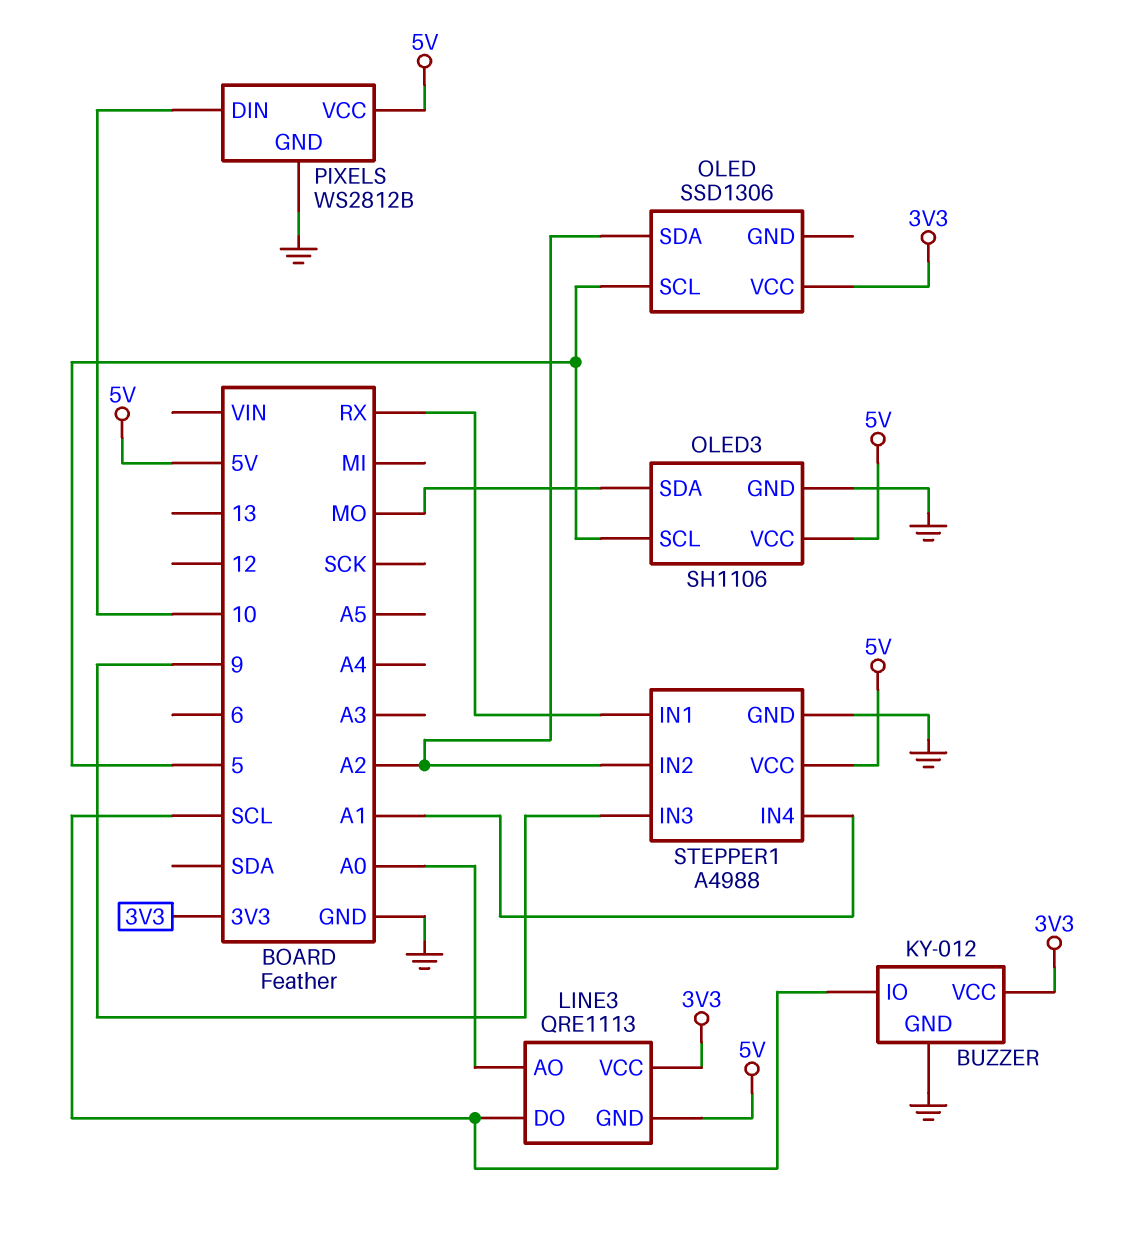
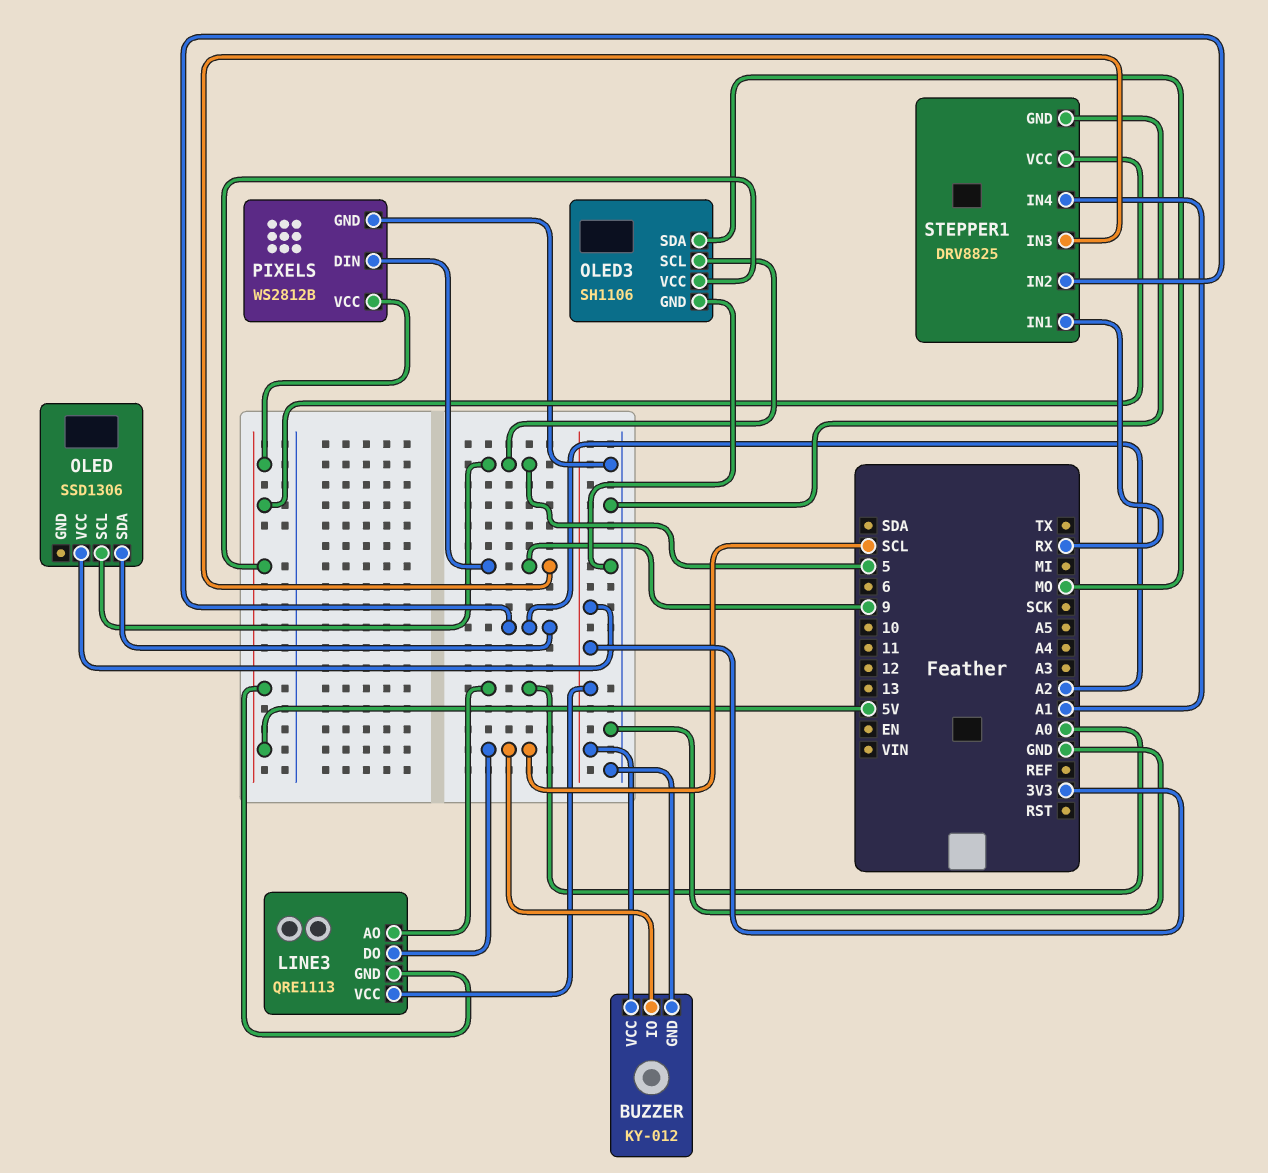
PIXELS pin DIN: 10 -> 9
STEPPER1: A4988 -> DRV8825

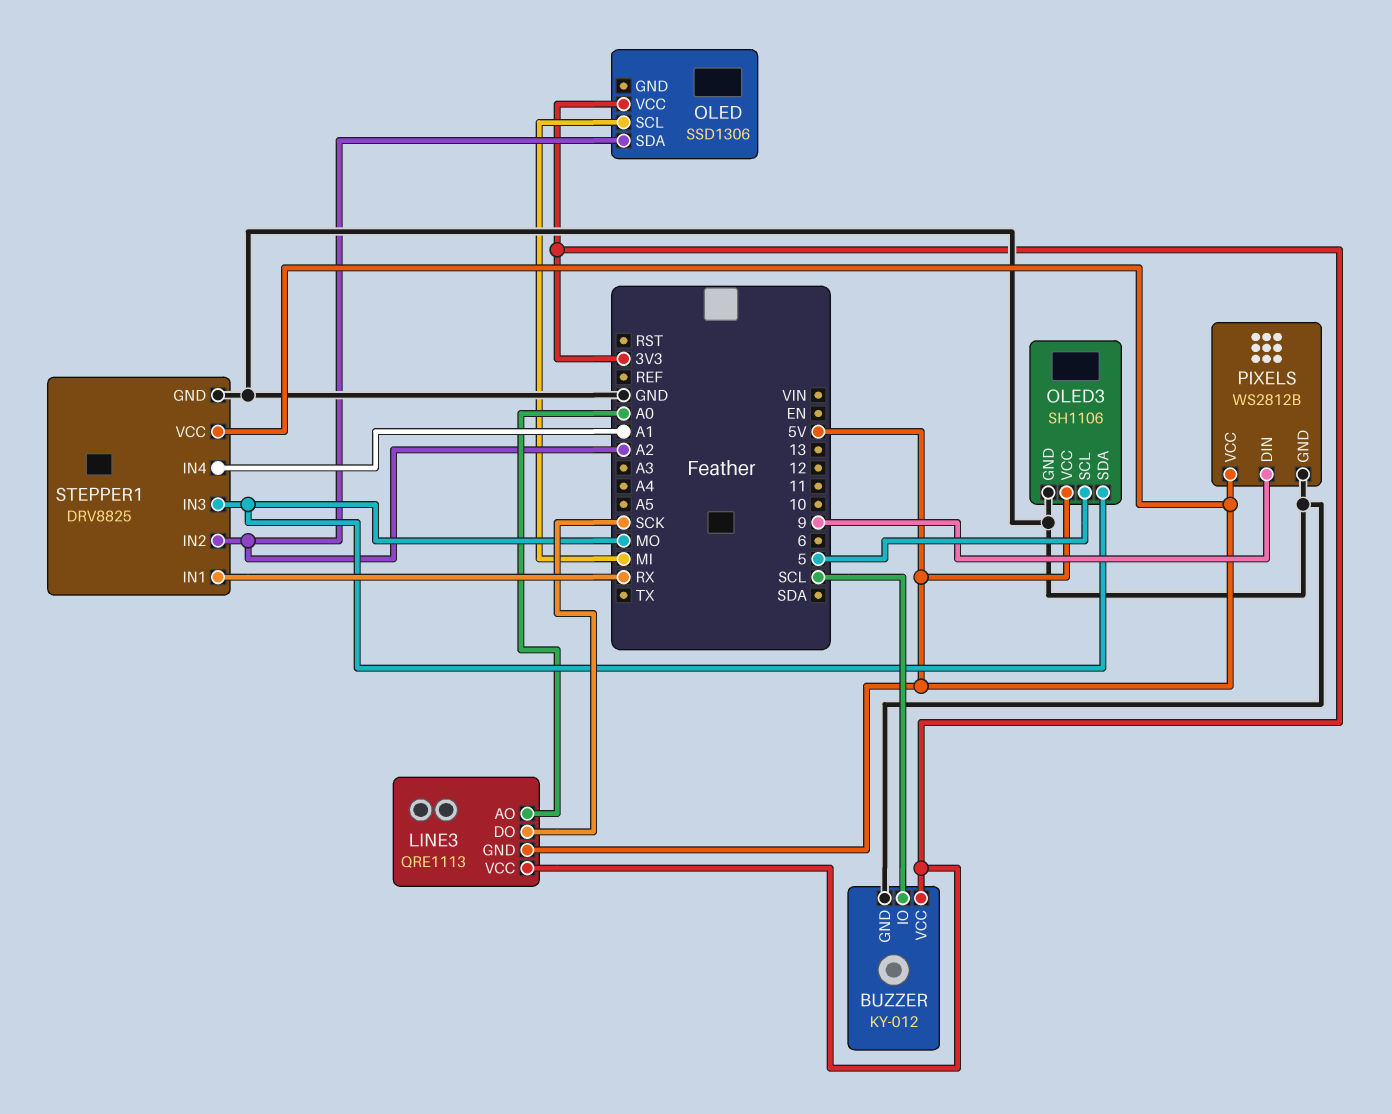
LINE3 pin DO: SCL -> SCK
OLED pin SCL: 5 -> MI
STEPPER1 pin IN3: 9 -> MO

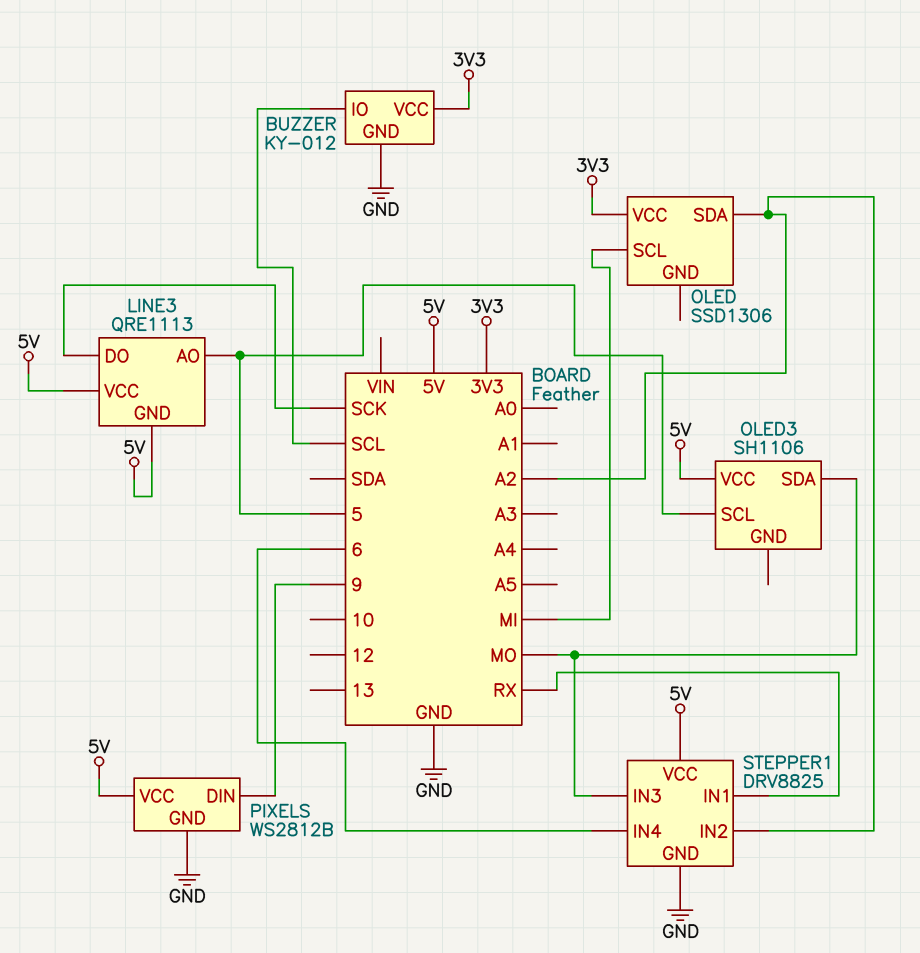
LINE3 pin AO: A0 -> 5
LINE3 pin VCC: 3V3 -> 5V
OLED3 pin GND: GND -> none
STEPPER1 pin IN4: A1 -> 6

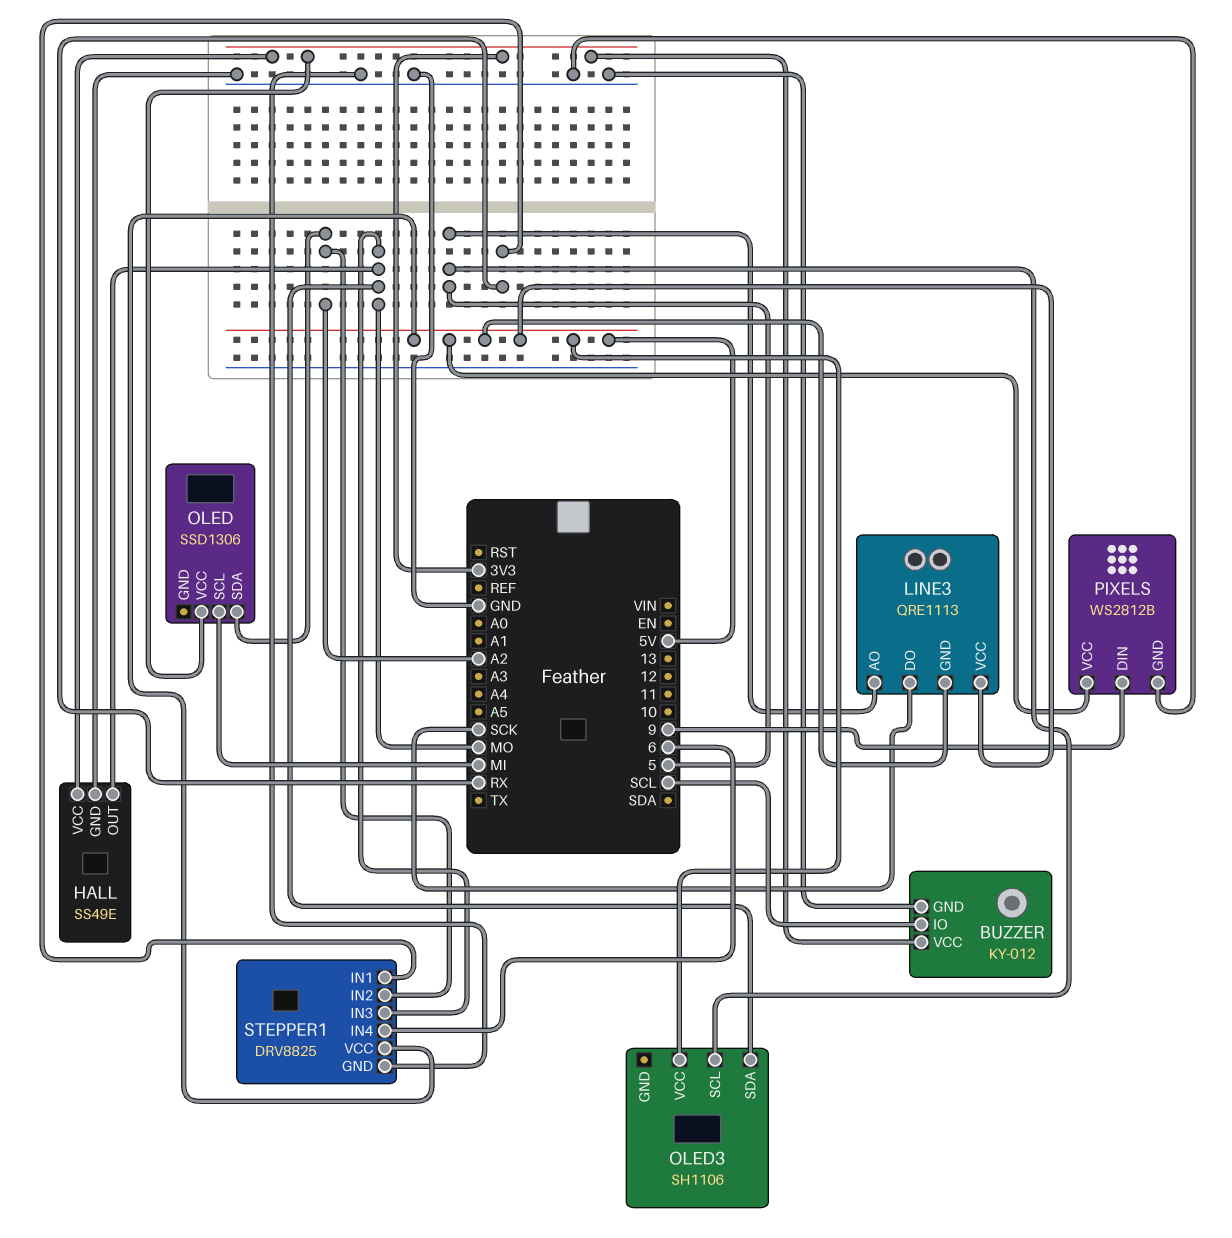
HALL: none -> SS49E
HALL pin GND: none -> GND
HALL pin OUT: none -> MO
HALL pin VCC: none -> 3V3

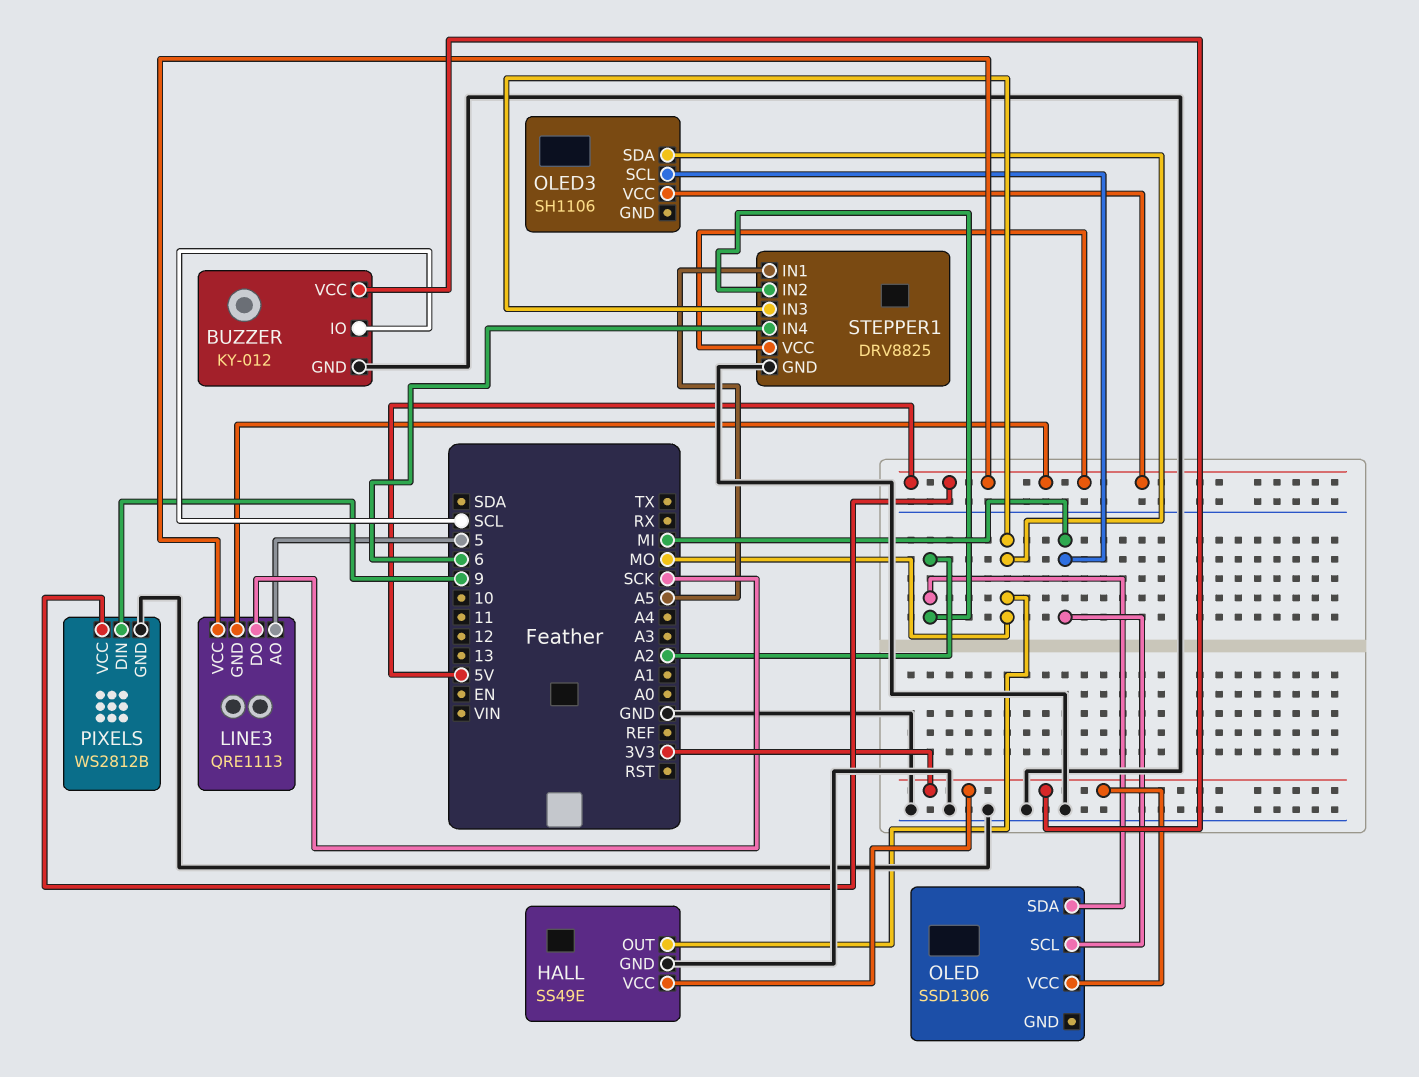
OLED3 pin SCL: 5 -> MI
STEPPER1 pin IN1: RX -> A5

